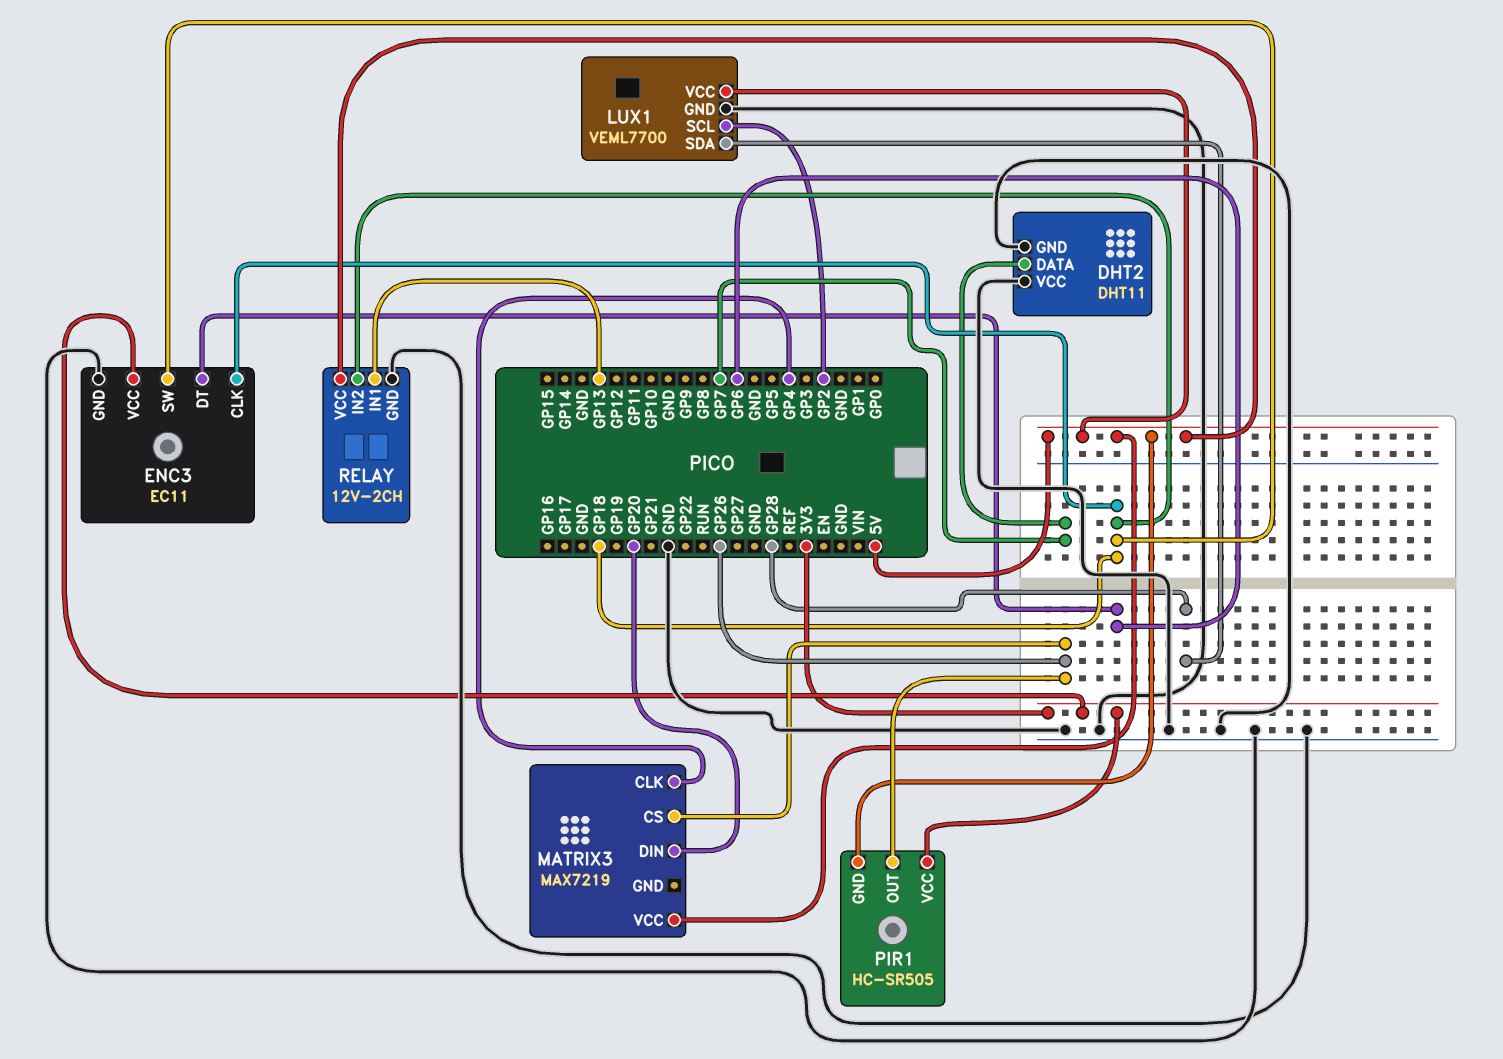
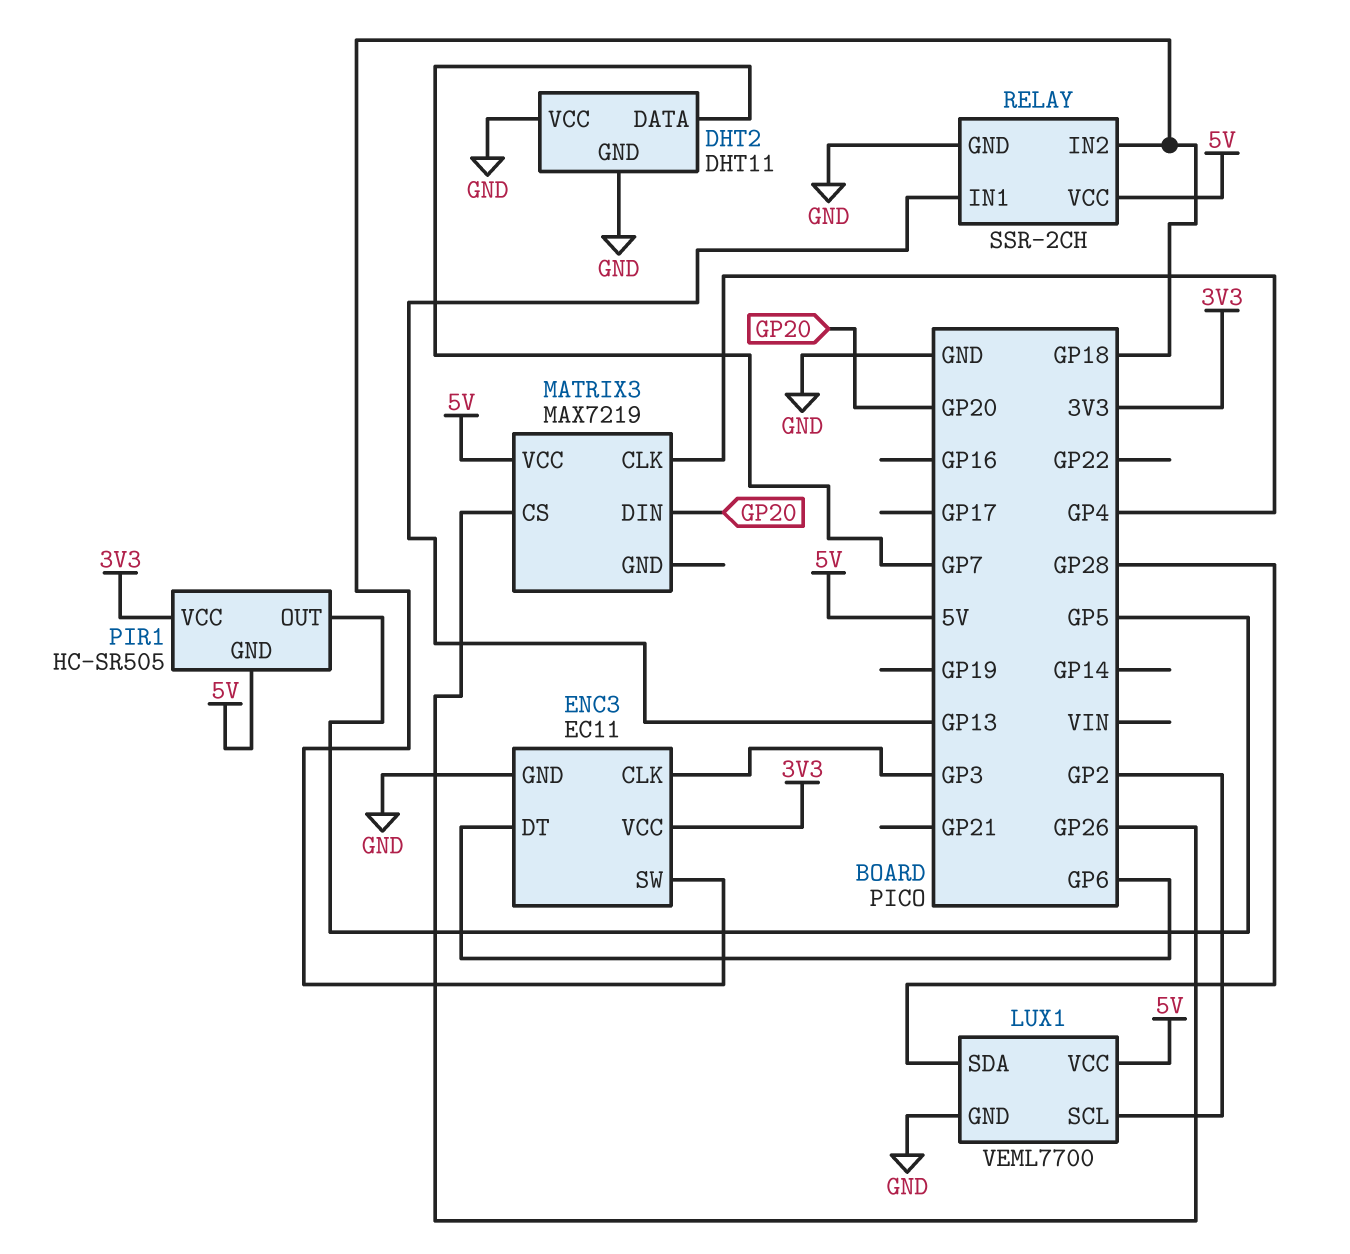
ENC3 pin CLK: GP18 -> GP3
PIR1 pin OUT: GP26 -> GP5
RELAY: 12V-2CH -> SSR-2CH

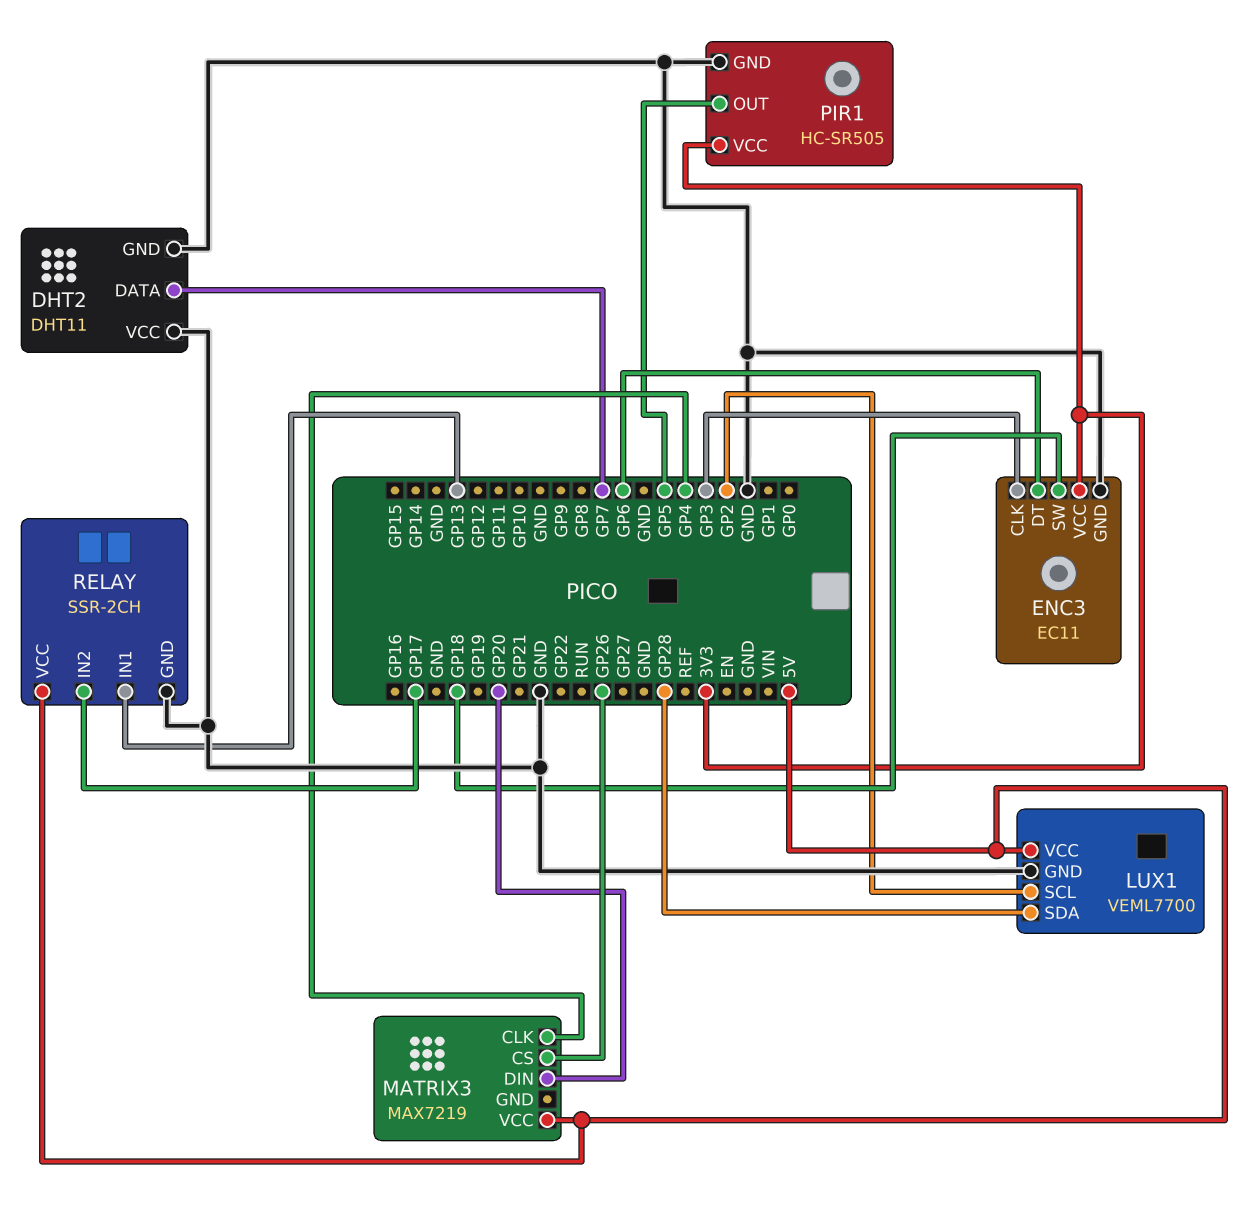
PIR1 pin GND: 5V -> GND
RELAY pin IN2: GP18 -> GP17

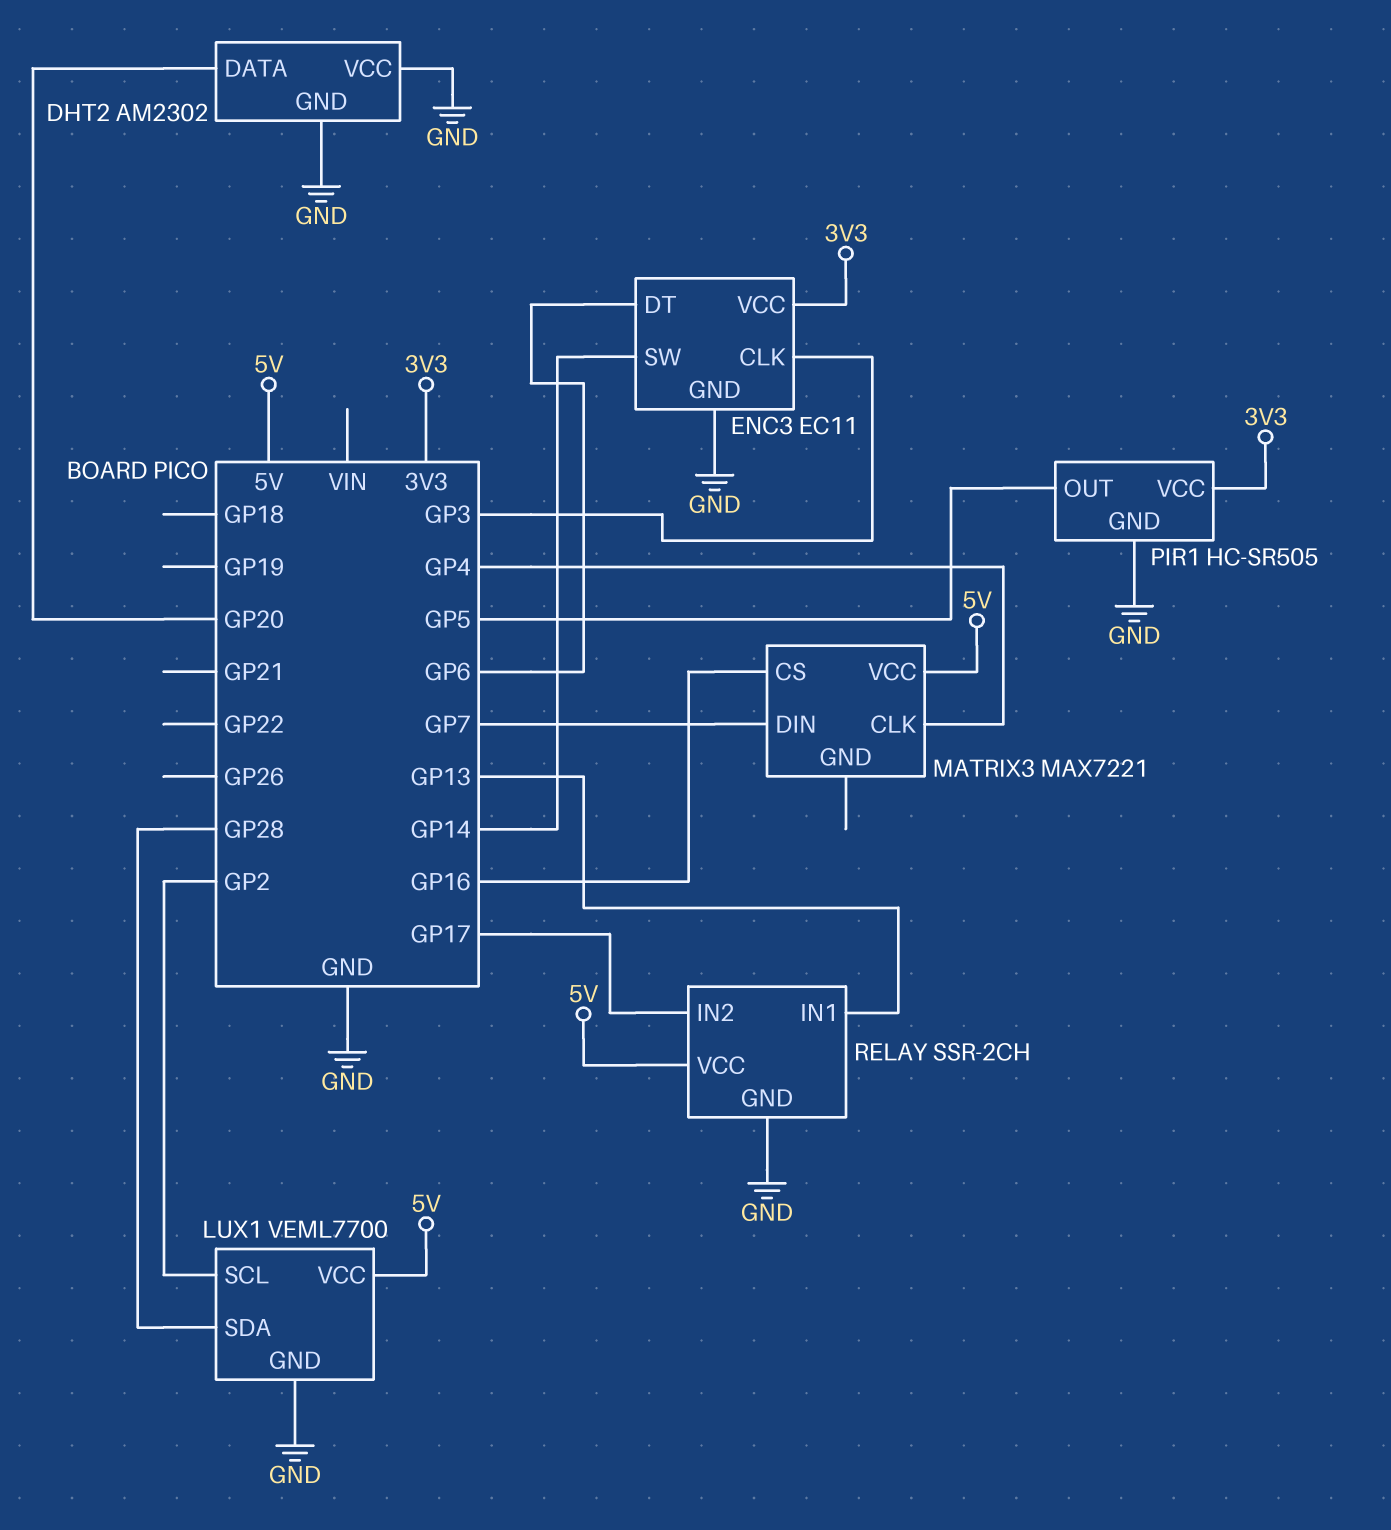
DHT2: DHT11 -> AM2302
DHT2 pin DATA: GP7 -> GP20
ENC3 pin SW: GP18 -> GP14
MATRIX3: MAX7219 -> MAX7221
MATRIX3 pin CS: GP26 -> GP16
MATRIX3 pin DIN: GP20 -> GP7

